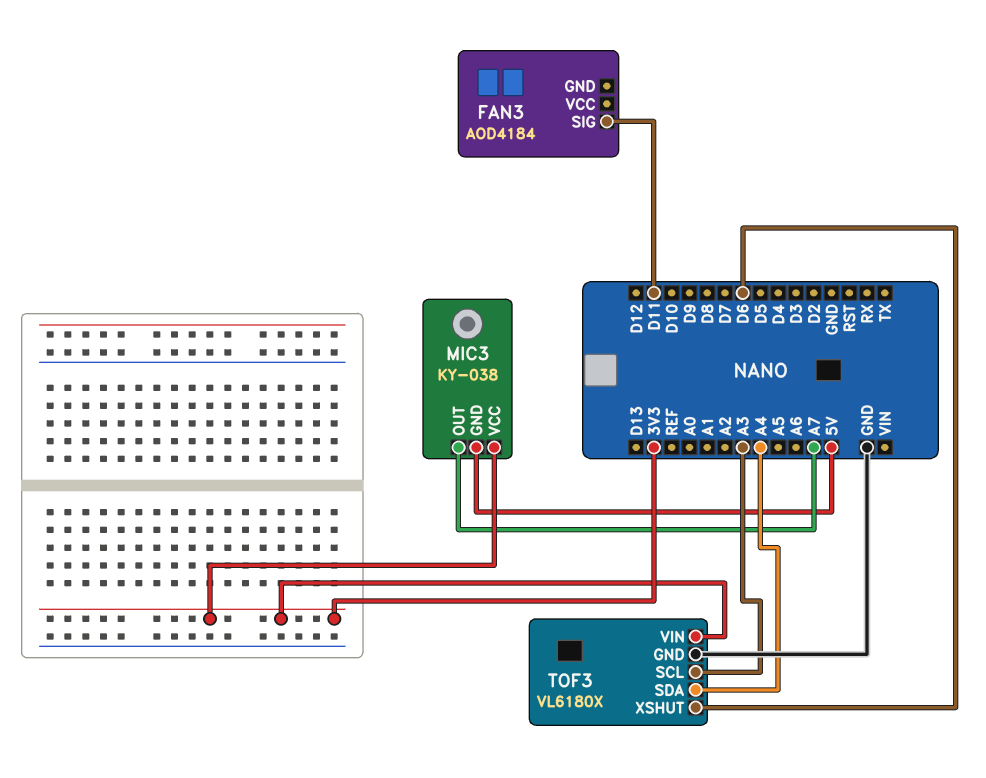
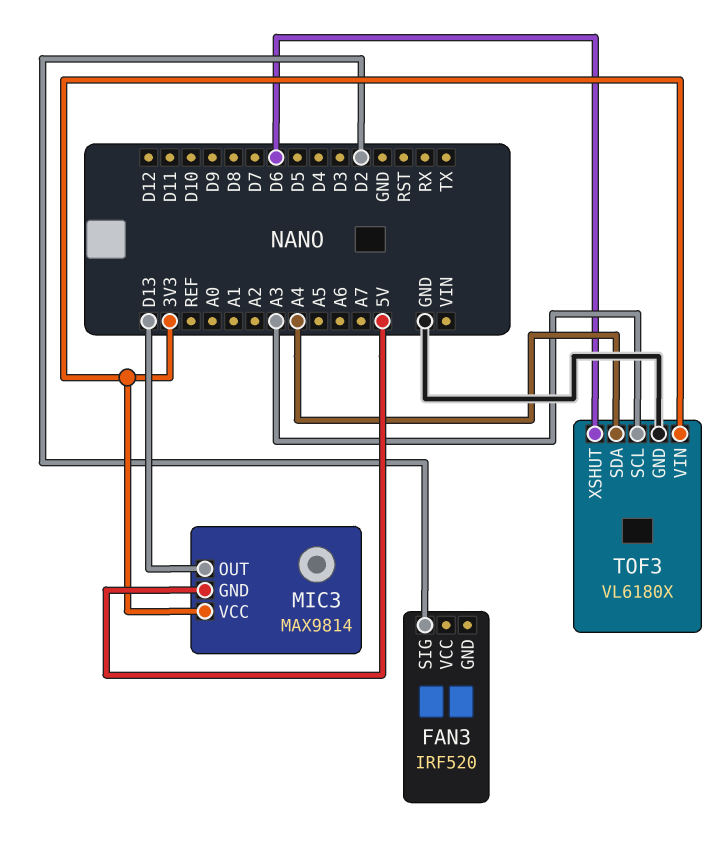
FAN3: AOD4184 -> IRF520
FAN3 pin SIG: D11 -> D2
MIC3: KY-038 -> MAX9814
MIC3 pin OUT: A7 -> D13

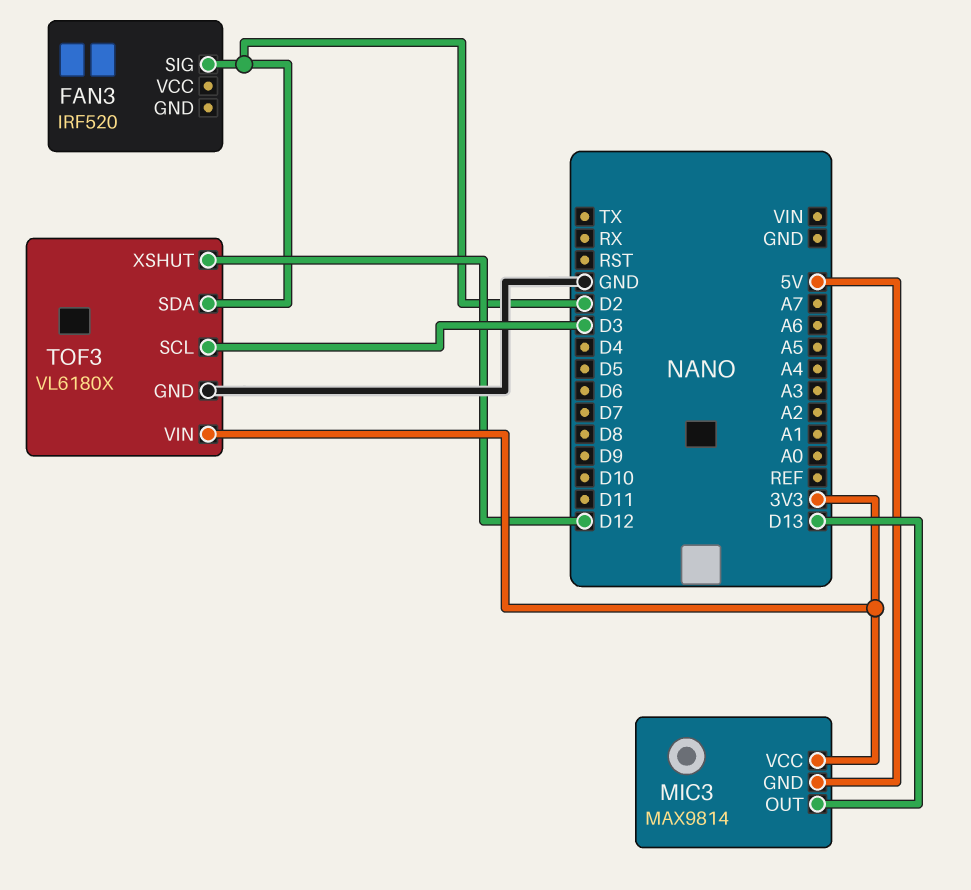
TOF3 pin SCL: A3 -> D3
TOF3 pin SDA: A4 -> D2
TOF3 pin XSHUT: D6 -> D12

